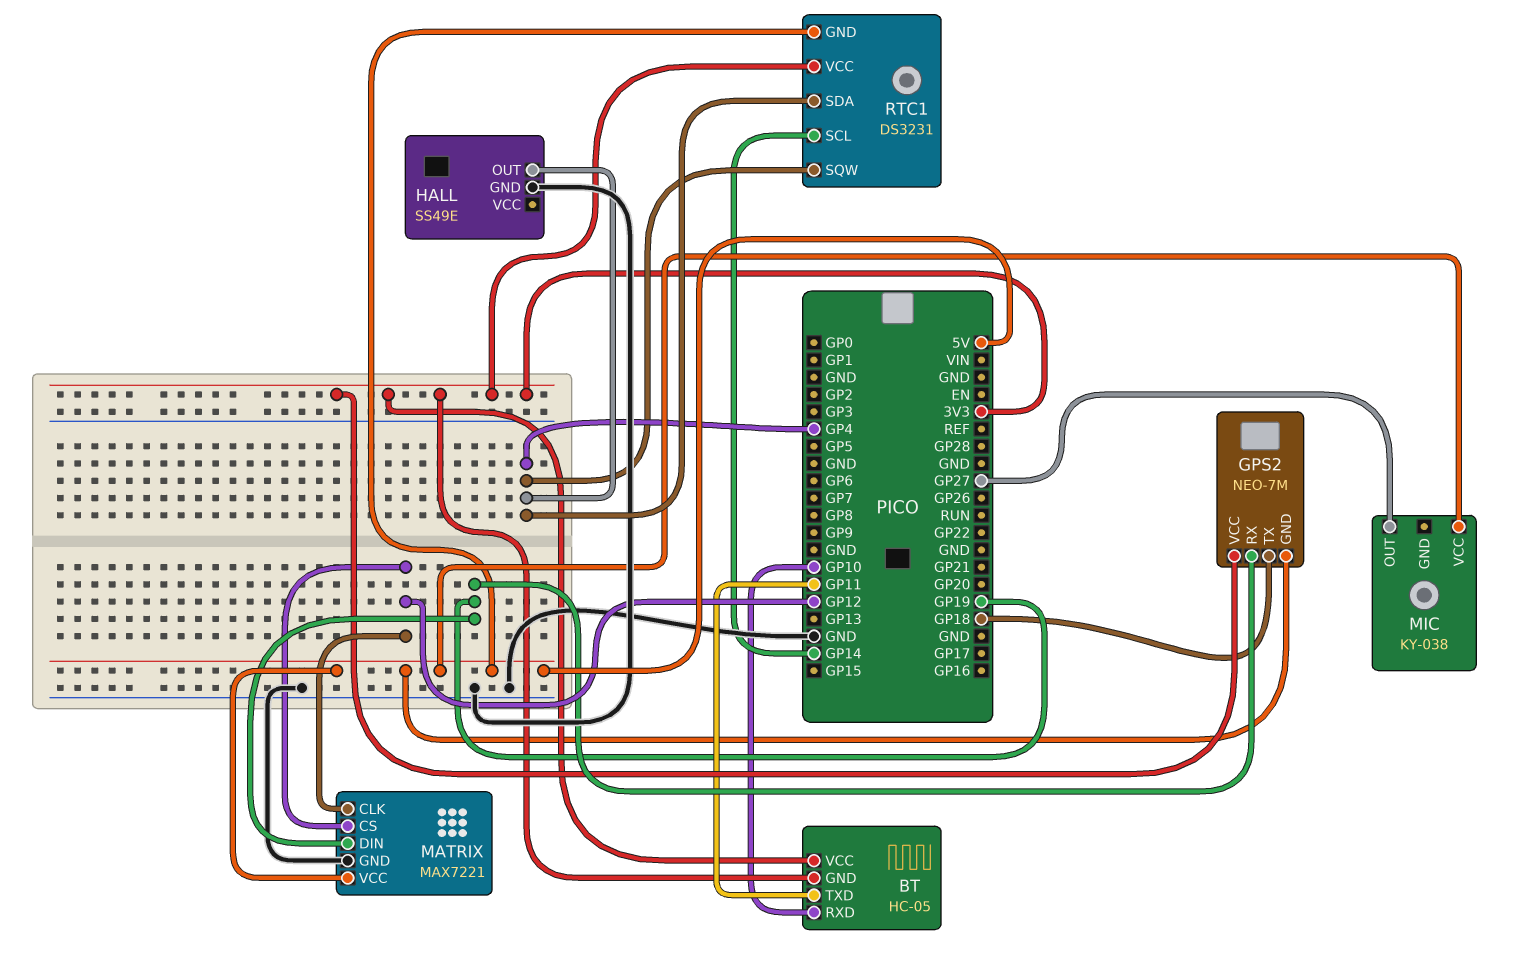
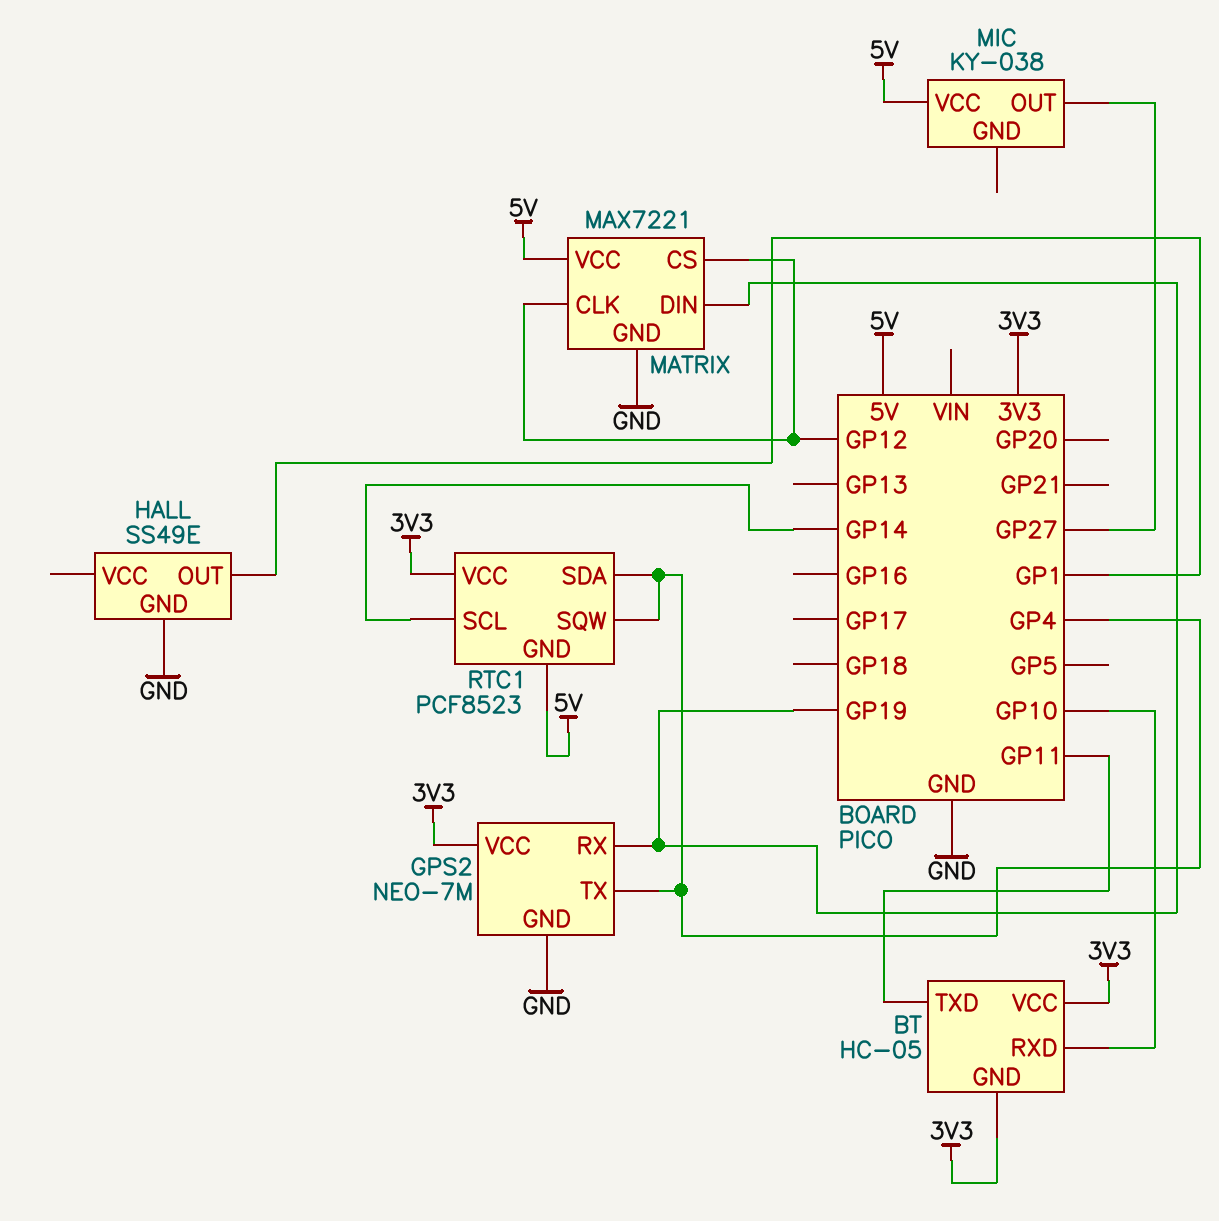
GPS2 pin GND: 5V -> GND
GPS2 pin TX: GP18 -> GP4
HALL pin OUT: GP4 -> GP1
RTC1: DS3231 -> PCF8523

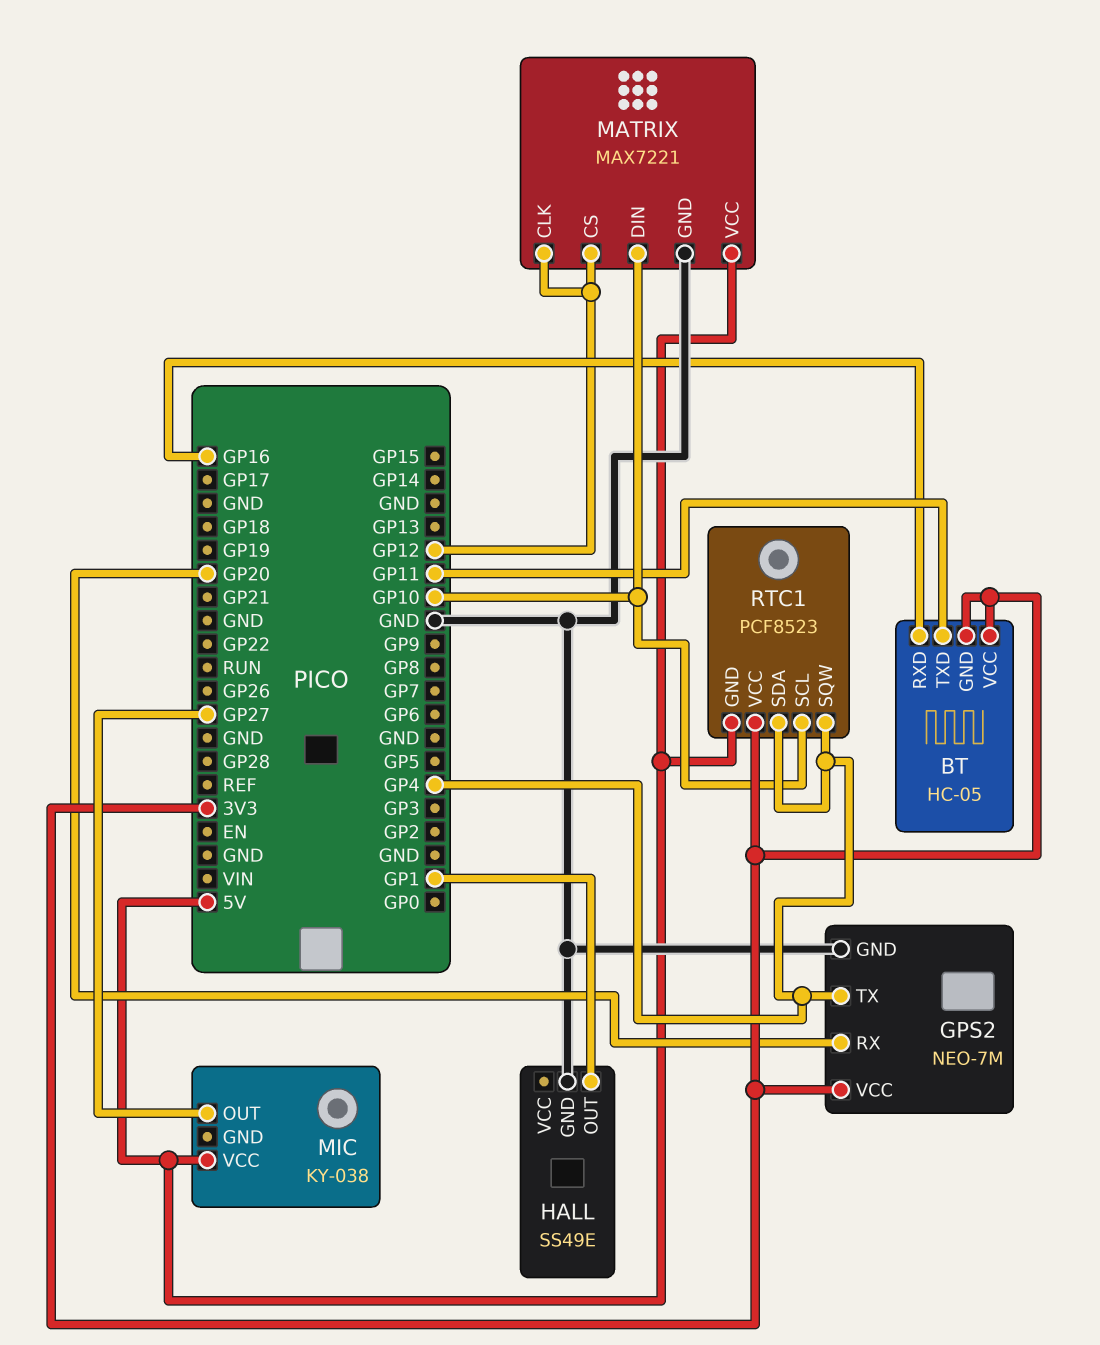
BT pin RXD: GP10 -> GP16
GPS2 pin RX: GP19 -> GP20
MATRIX pin DIN: GP19 -> GP10
RTC1 pin SCL: GP14 -> GP10

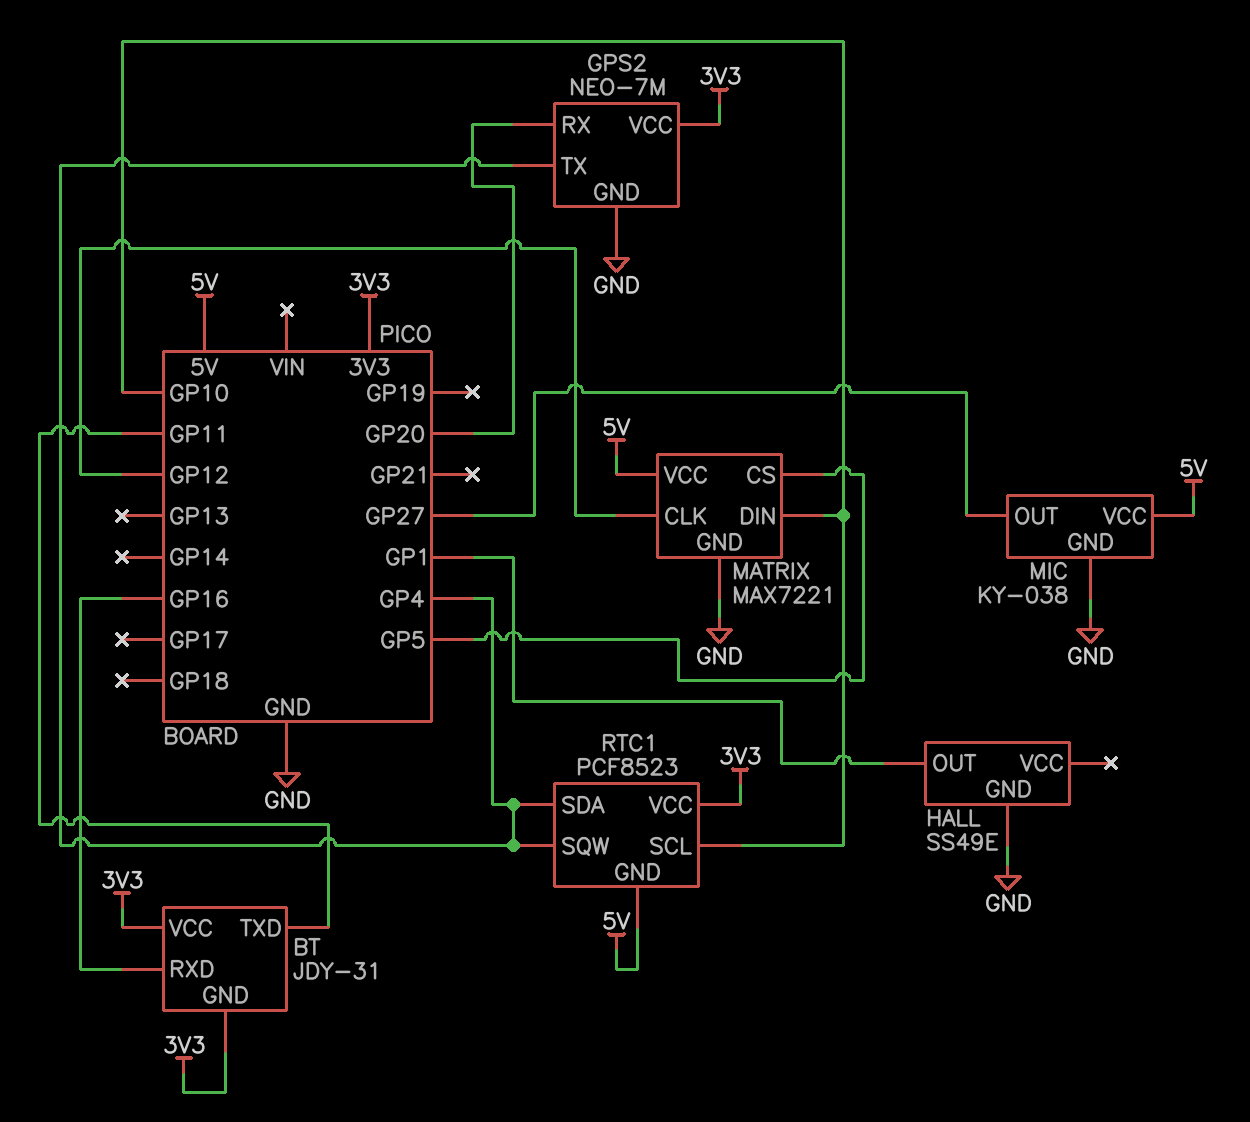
BT: HC-05 -> JDY-31
MATRIX pin CS: GP12 -> GP5
MIC pin GND: none -> GND

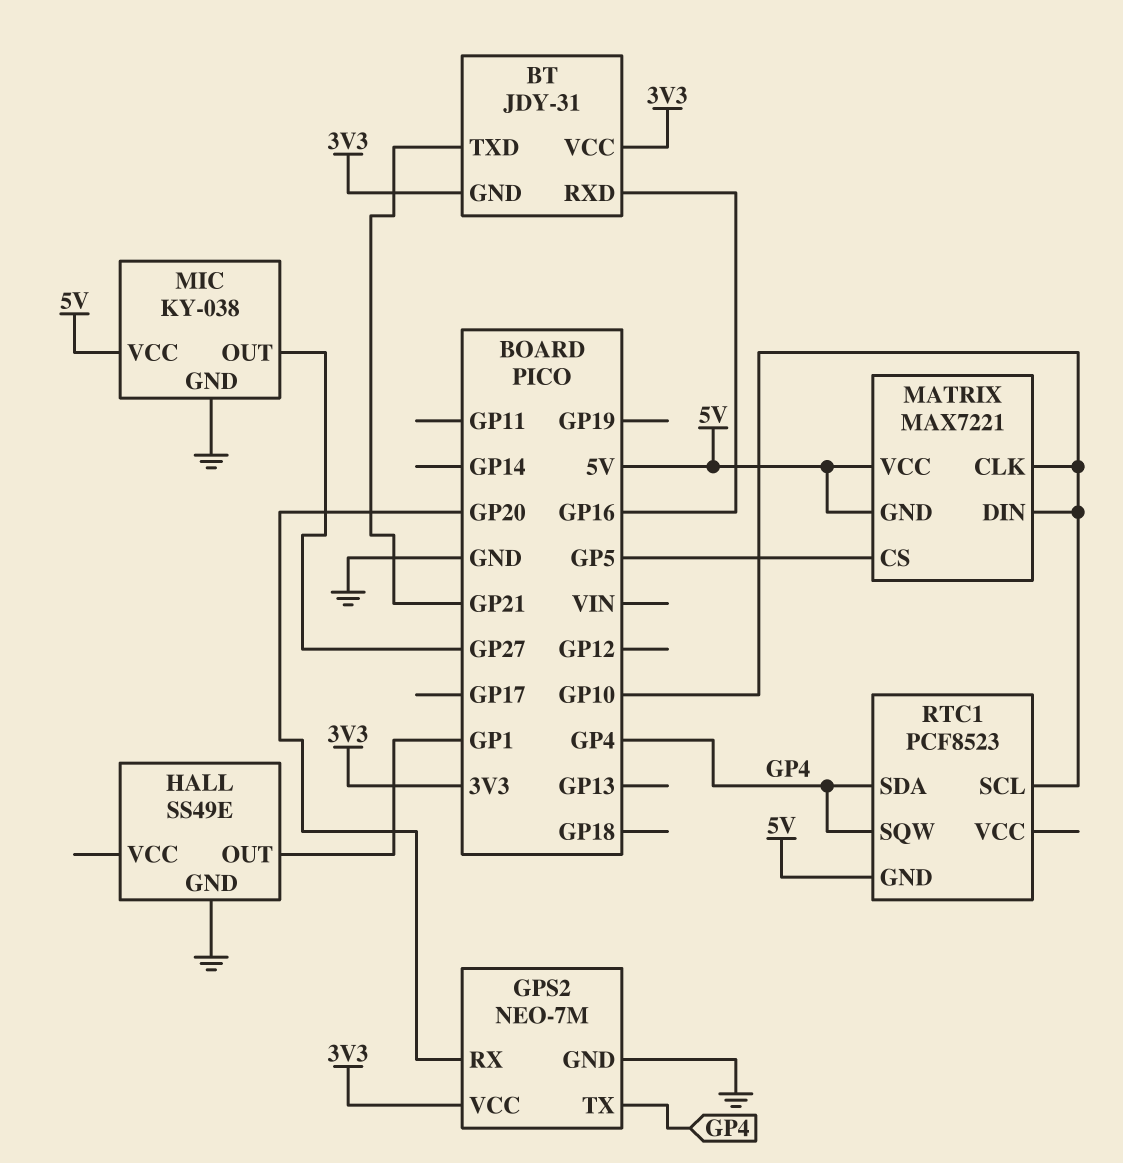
BT pin TXD: GP11 -> GP21
MATRIX pin CLK: GP12 -> GP10
MATRIX pin GND: GND -> 5V
RTC1 pin VCC: 3V3 -> none

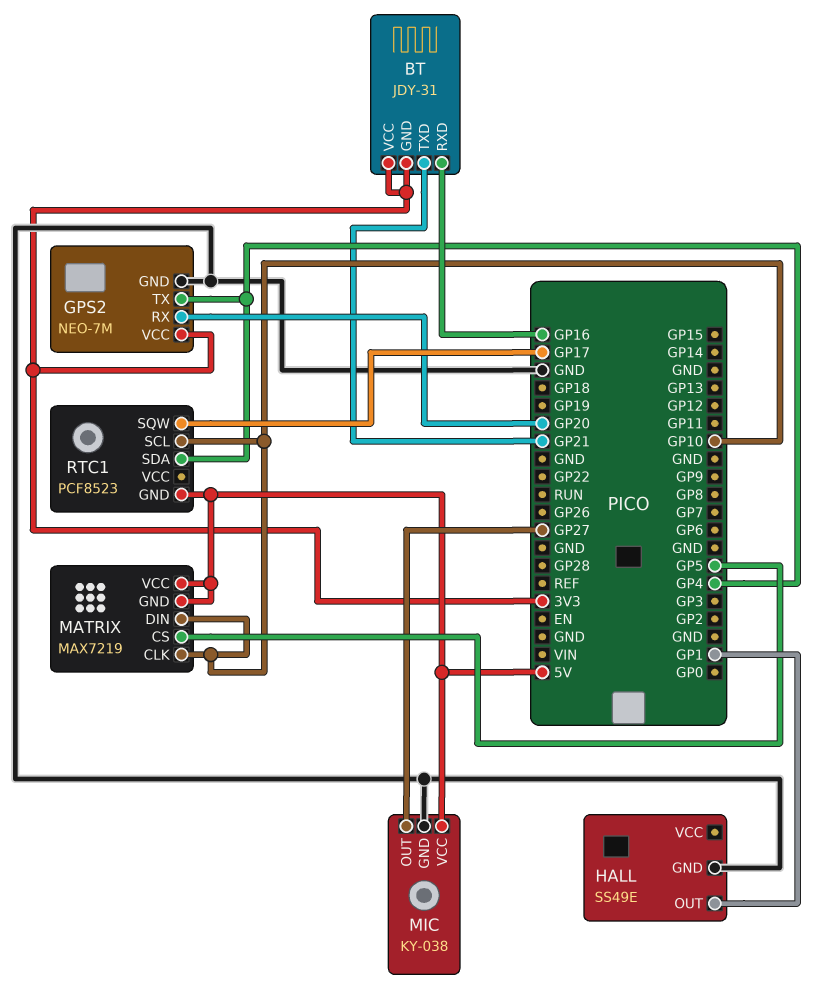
MATRIX: MAX7221 -> MAX7219
RTC1 pin SQW: GP4 -> GP17

